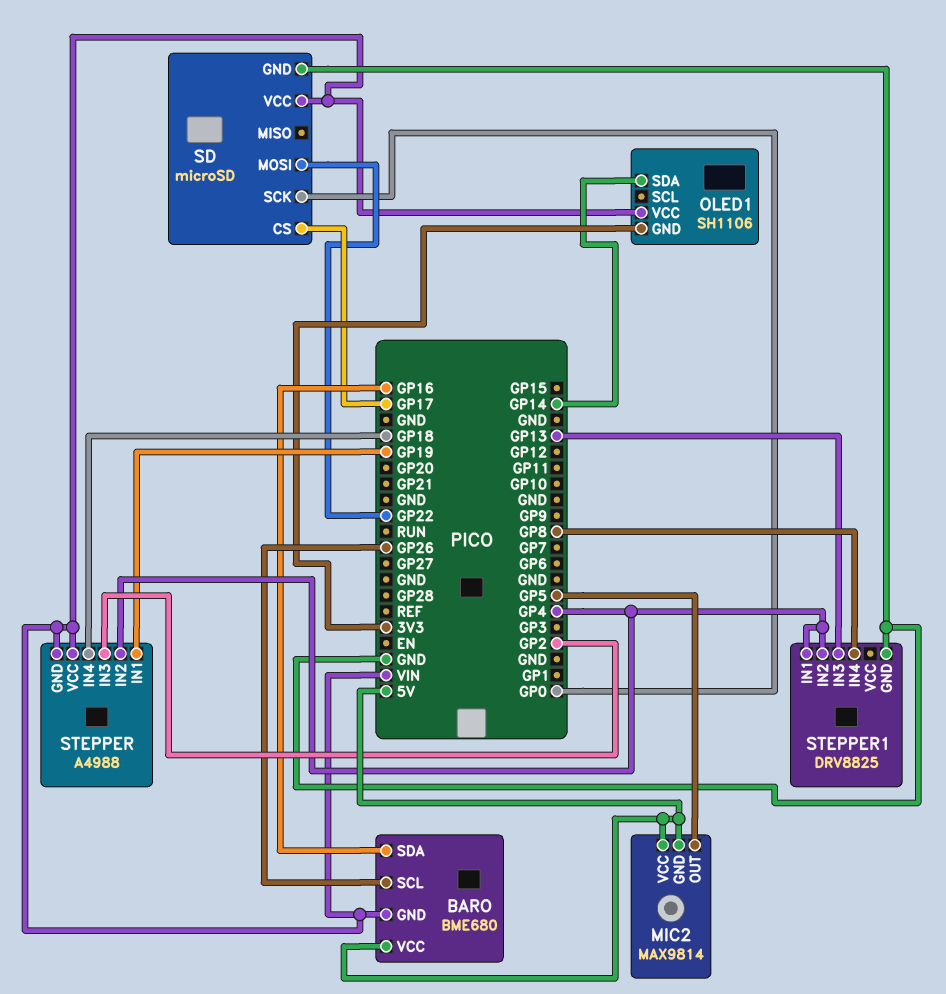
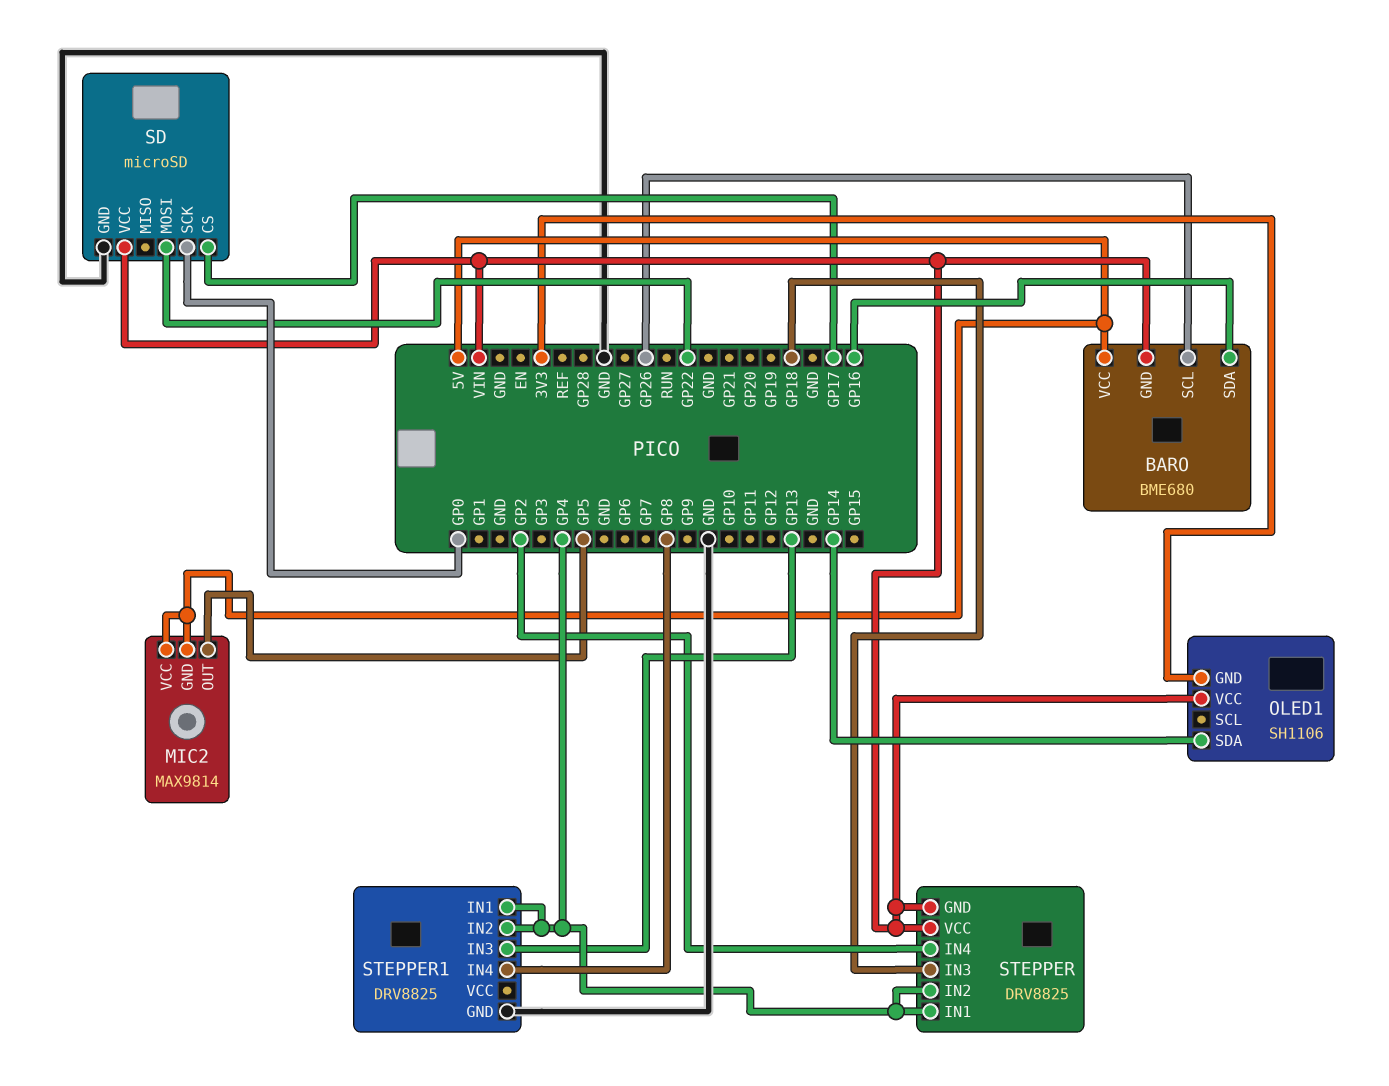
STEPPER: A4988 -> DRV8825
STEPPER pin IN1: GP19 -> GP4
STEPPER pin IN3: GP2 -> GP18
STEPPER pin IN4: GP18 -> GP2

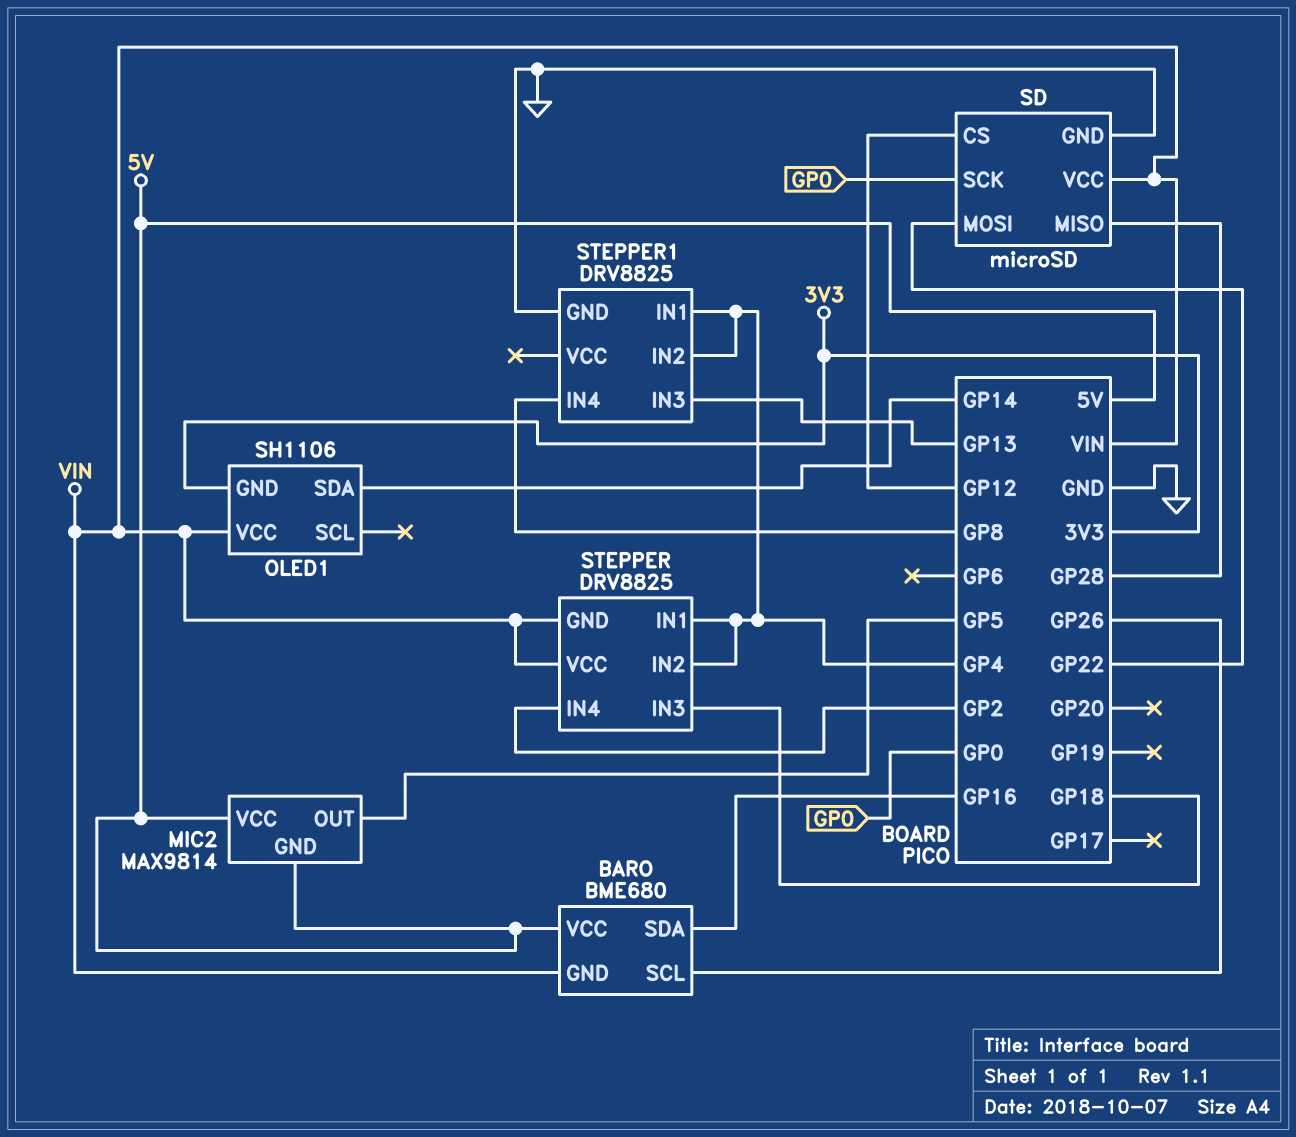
SD pin CS: GP17 -> GP12
SD pin MISO: none -> GP28

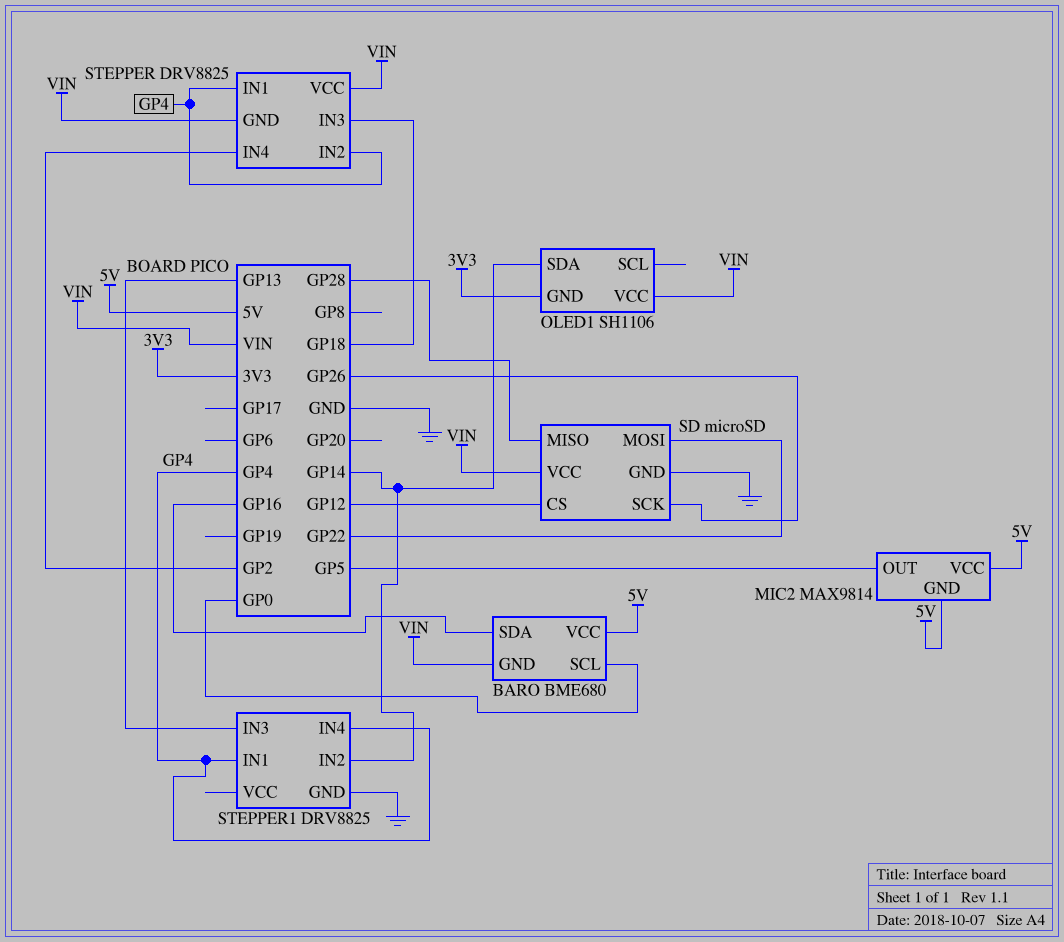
BARO pin SCL: GP26 -> GP0
SD pin SCK: GP0 -> GP26
STEPPER1 pin IN2: GP4 -> GP14
STEPPER1 pin IN4: GP8 -> GP4

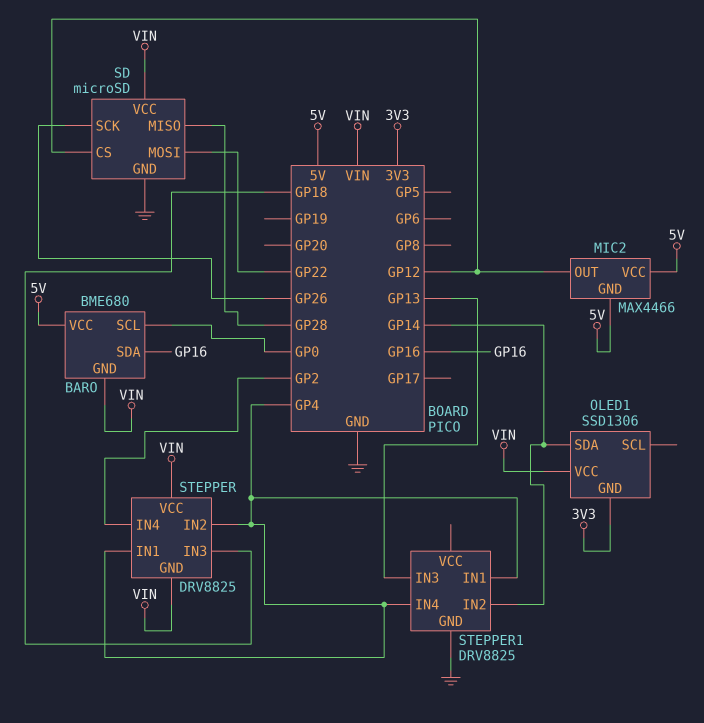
MIC2: MAX9814 -> MAX4466
MIC2 pin OUT: GP5 -> GP12
OLED1: SH1106 -> SSD1306

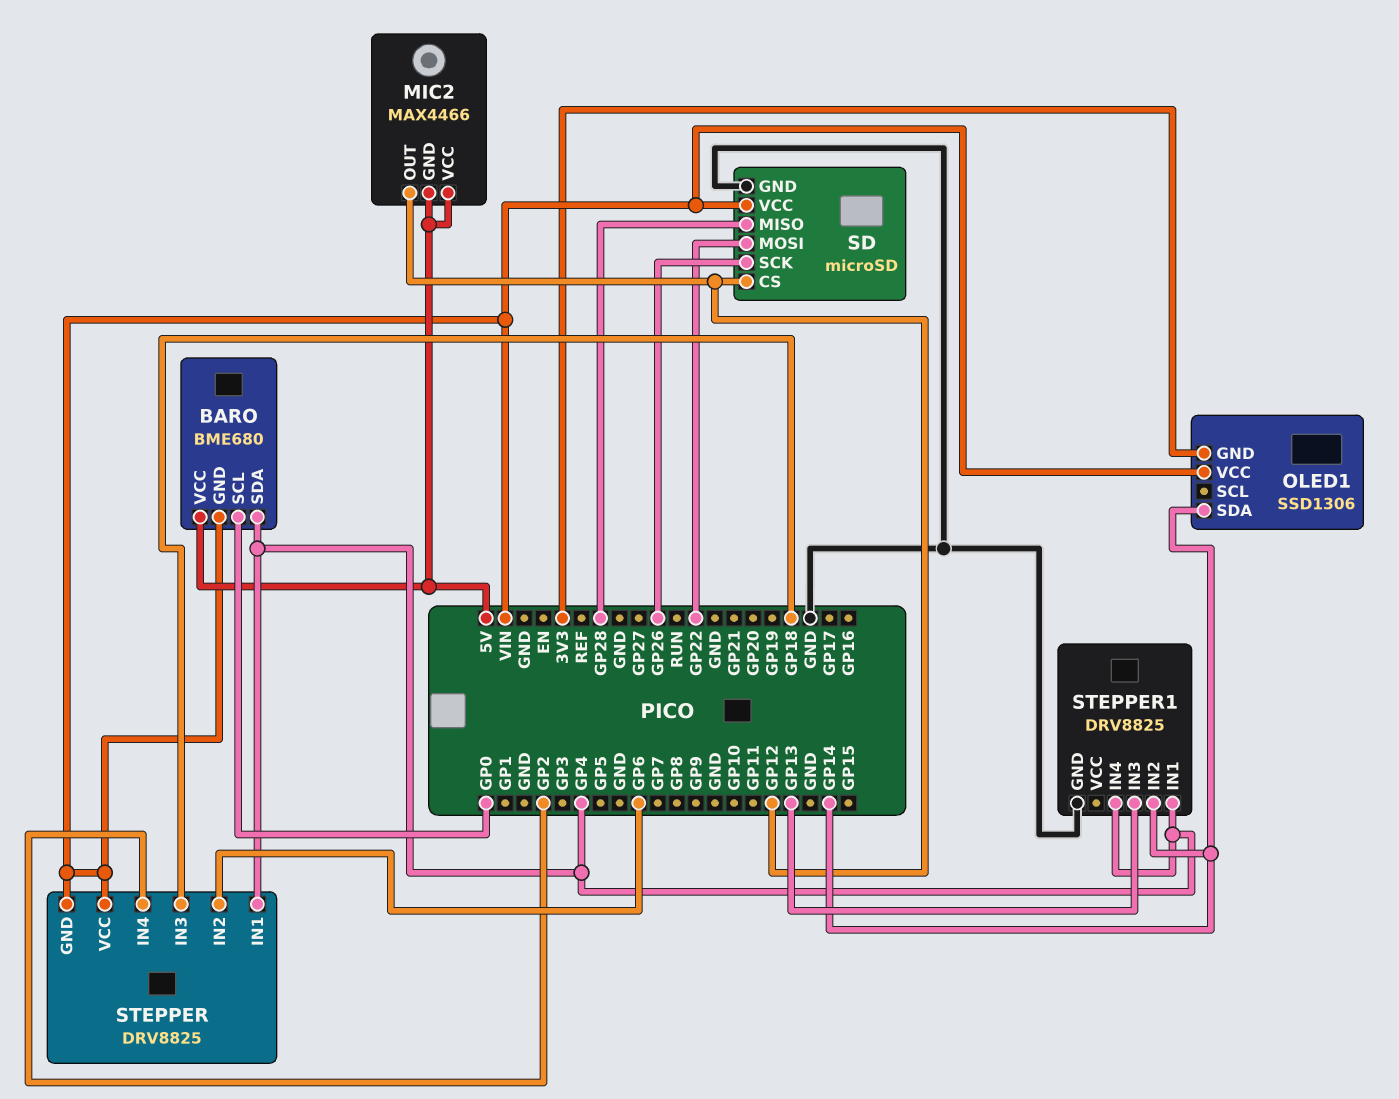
BARO pin SDA: GP16 -> GP4
STEPPER pin IN2: GP4 -> GP6

